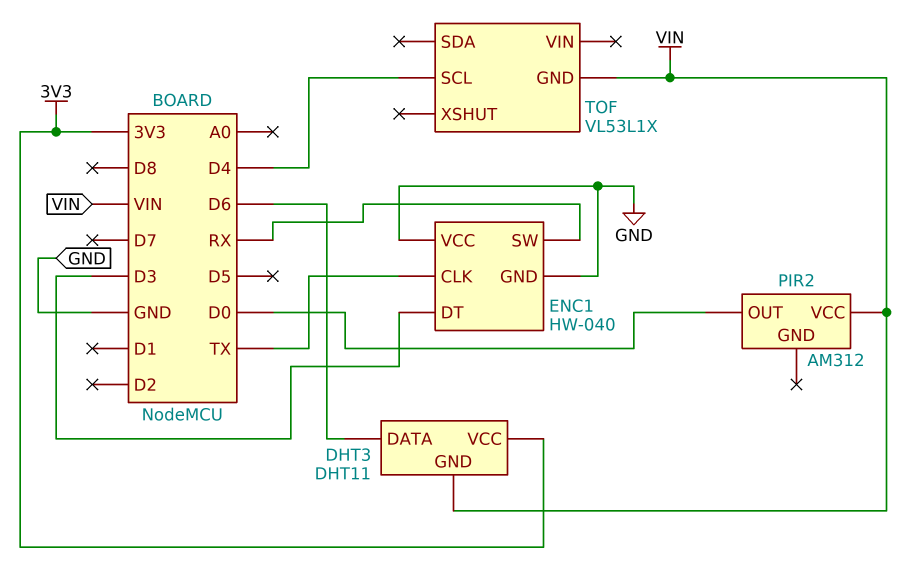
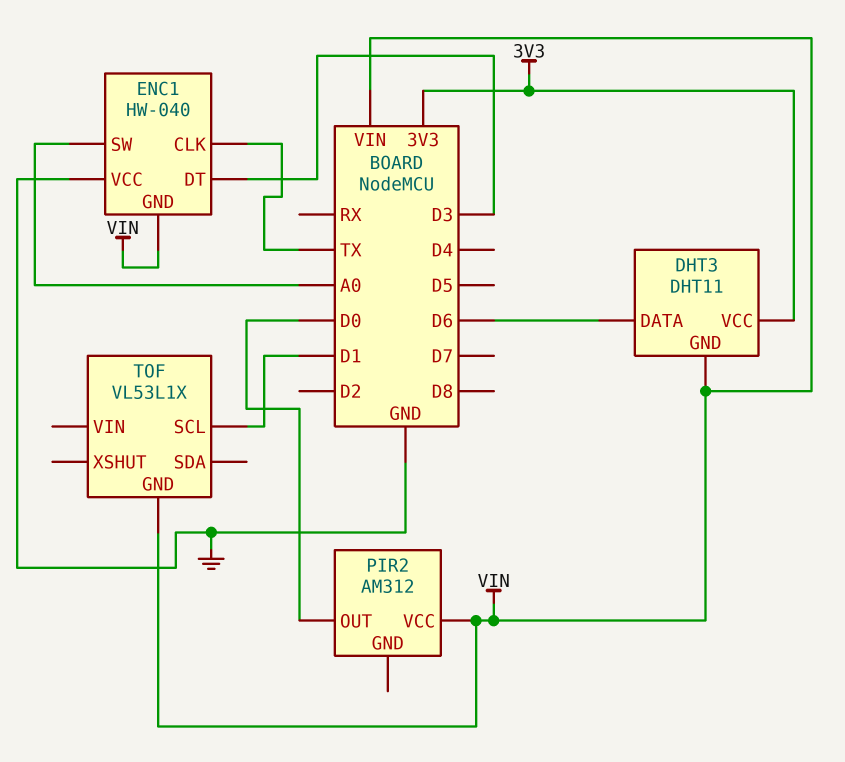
ENC1 pin GND: GND -> VIN
ENC1 pin SW: RX -> A0
TOF pin SCL: D4 -> D1

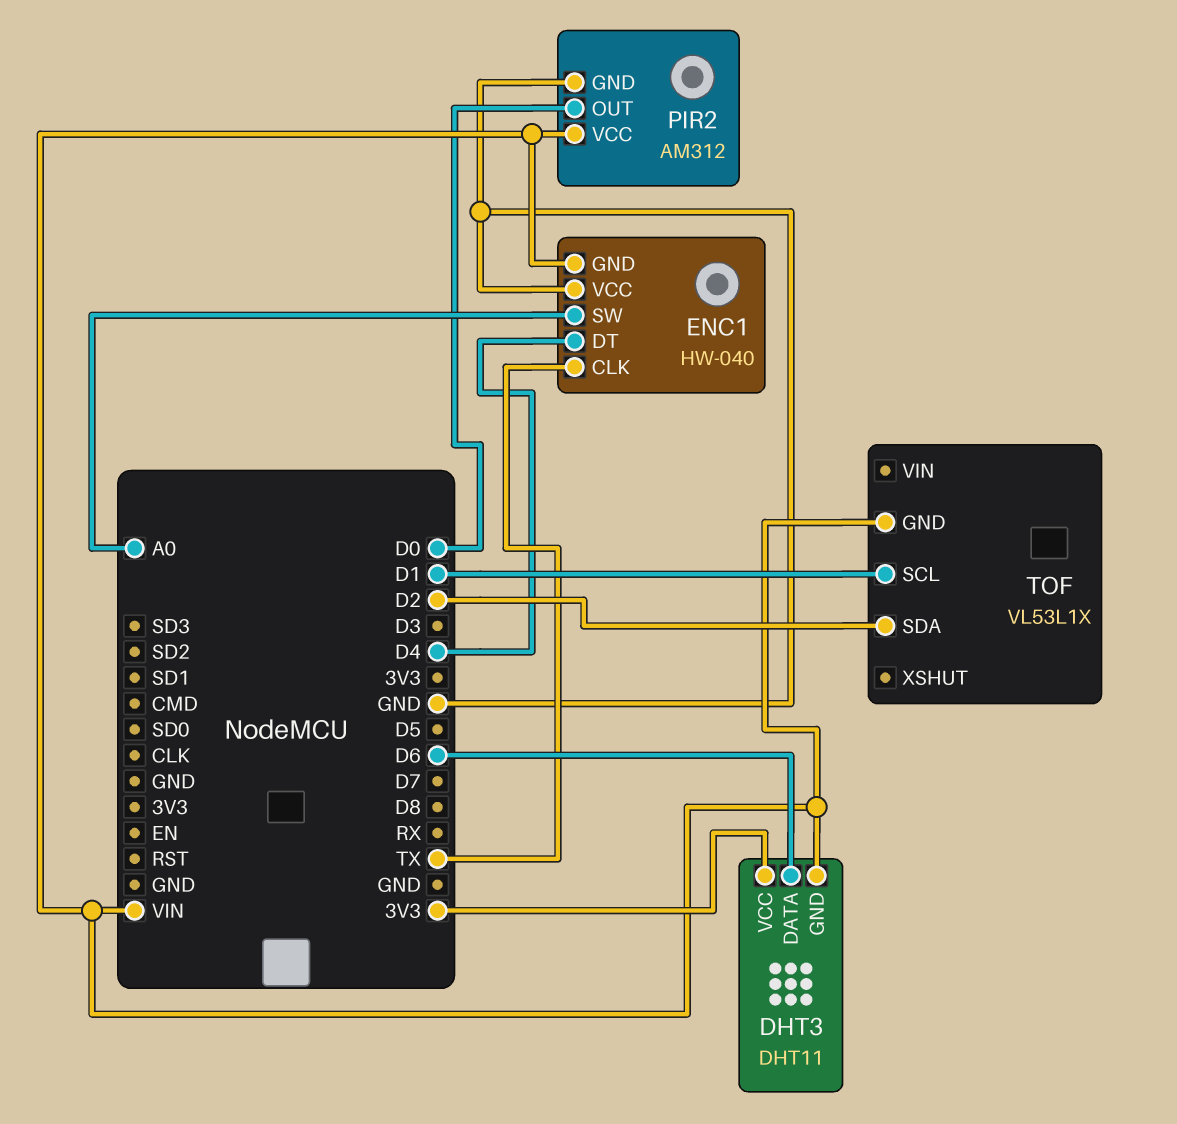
ENC1 pin DT: D3 -> D4
PIR2 pin GND: none -> GND
TOF pin SDA: none -> D2

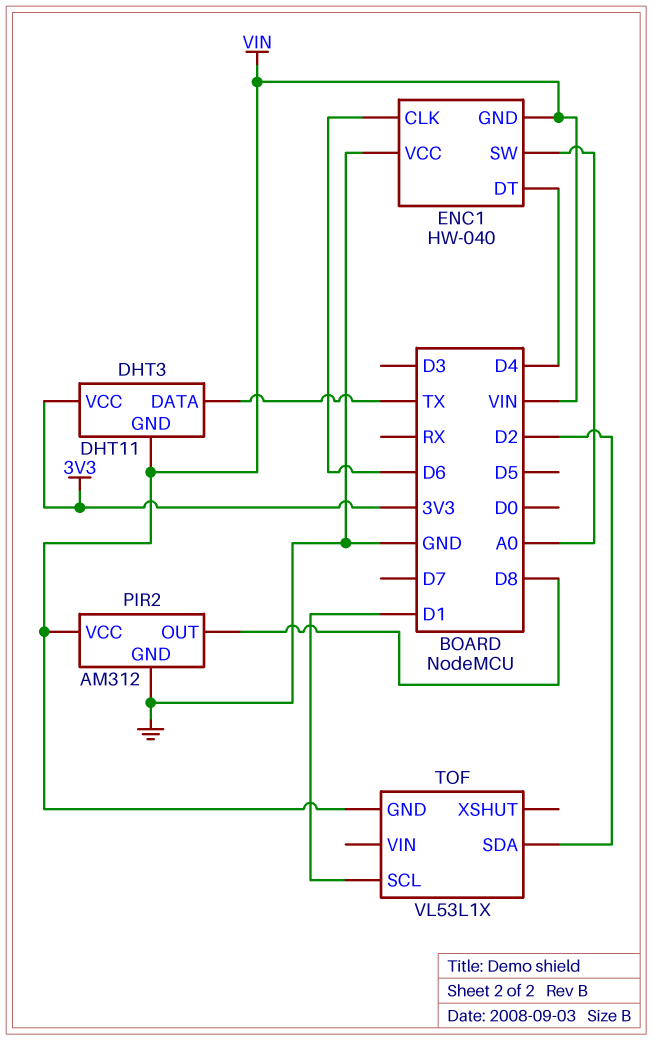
DHT3 pin DATA: D6 -> TX
ENC1 pin CLK: TX -> D6
PIR2 pin OUT: D0 -> D8

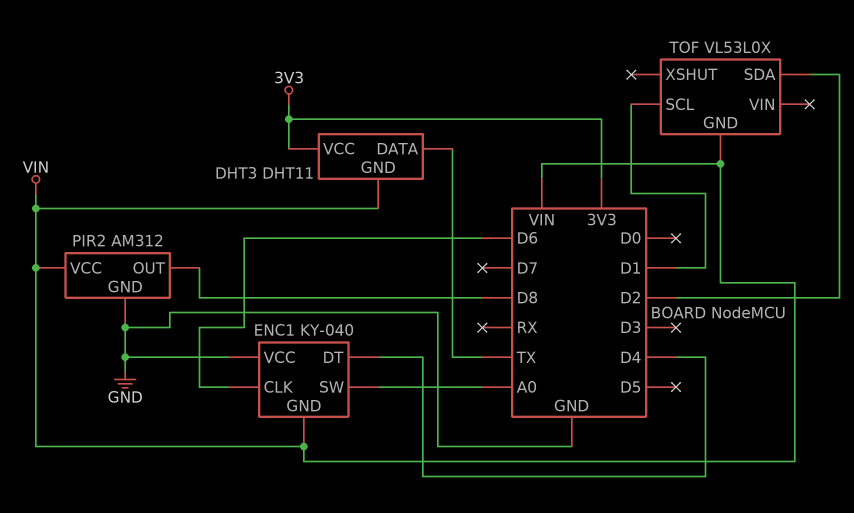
ENC1: HW-040 -> KY-040
TOF: VL53L1X -> VL53L0X

